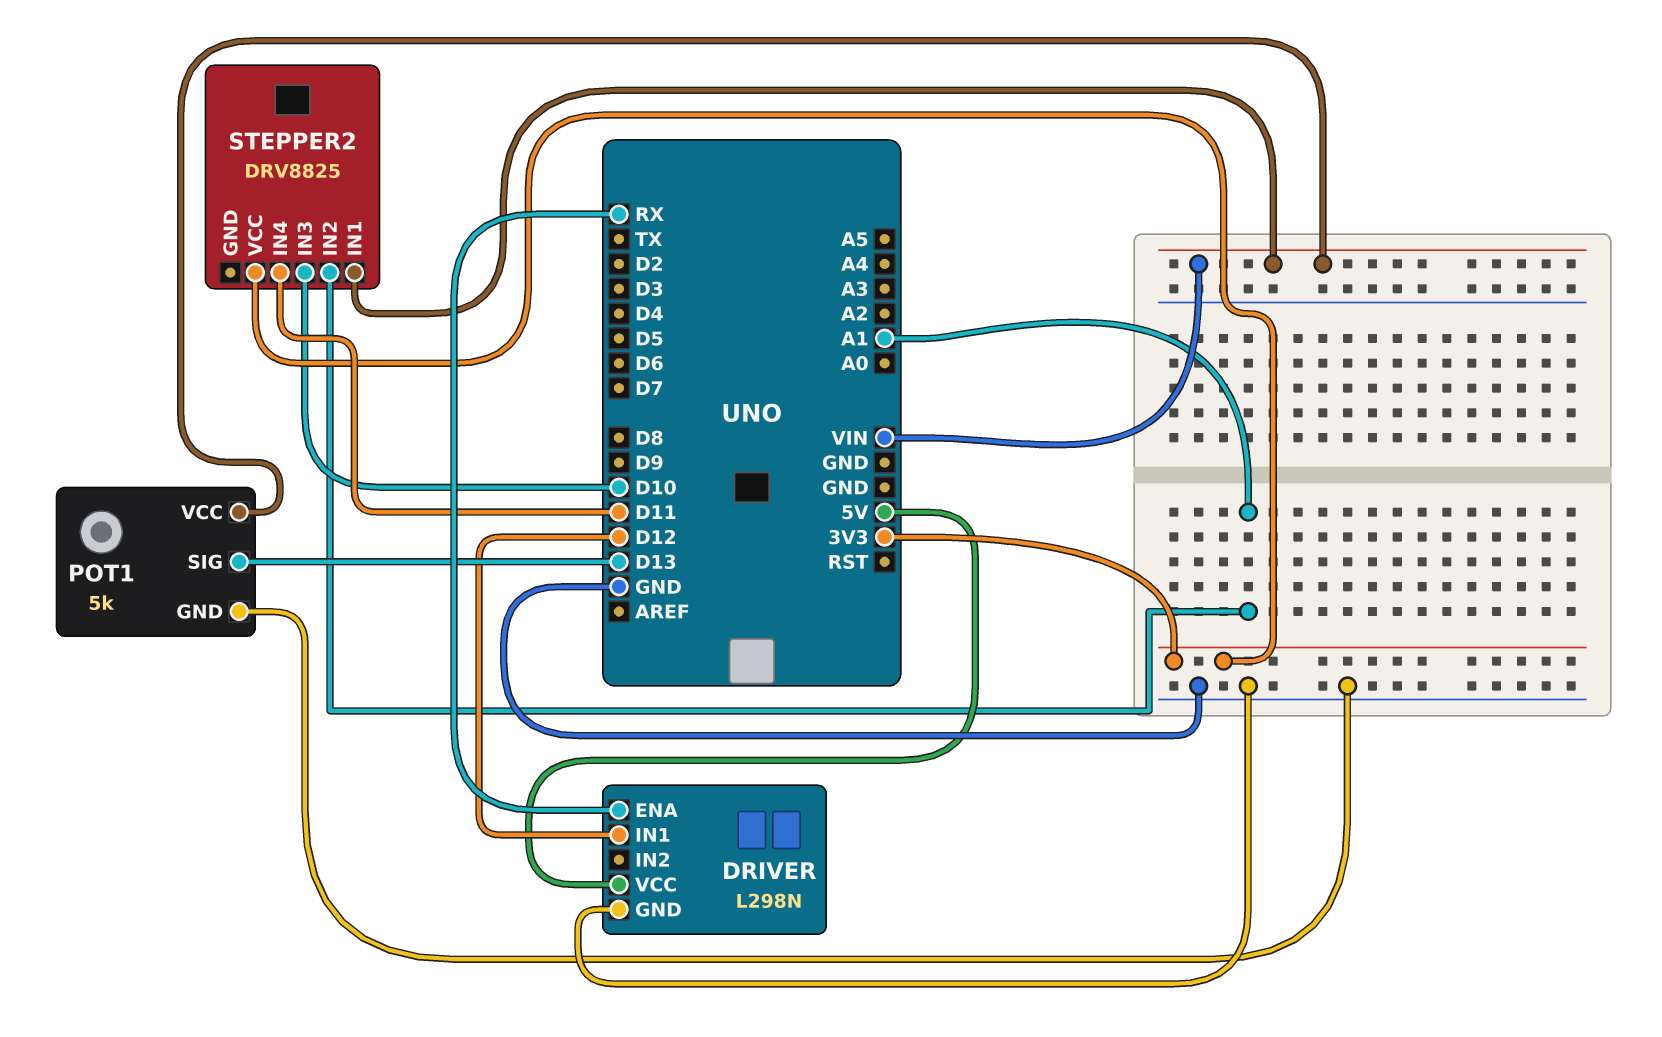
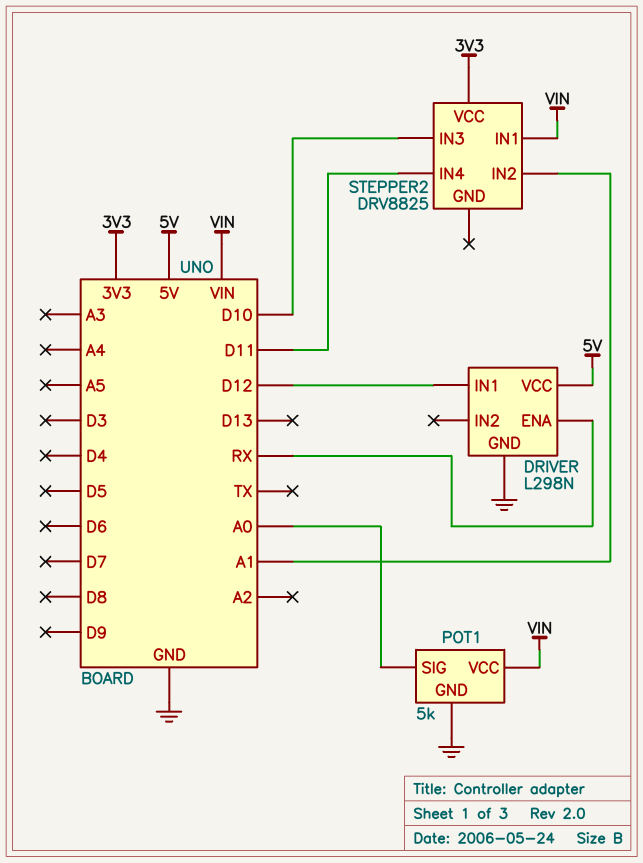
POT1 pin SIG: D13 -> A0

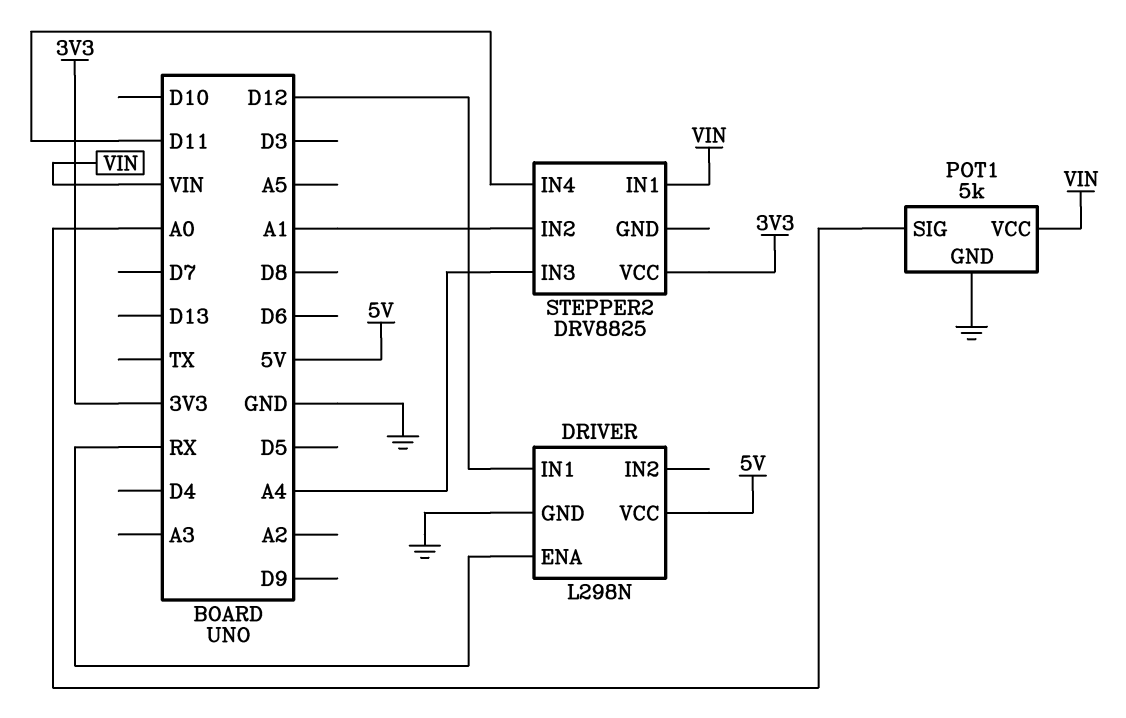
STEPPER2 pin IN3: D10 -> A4

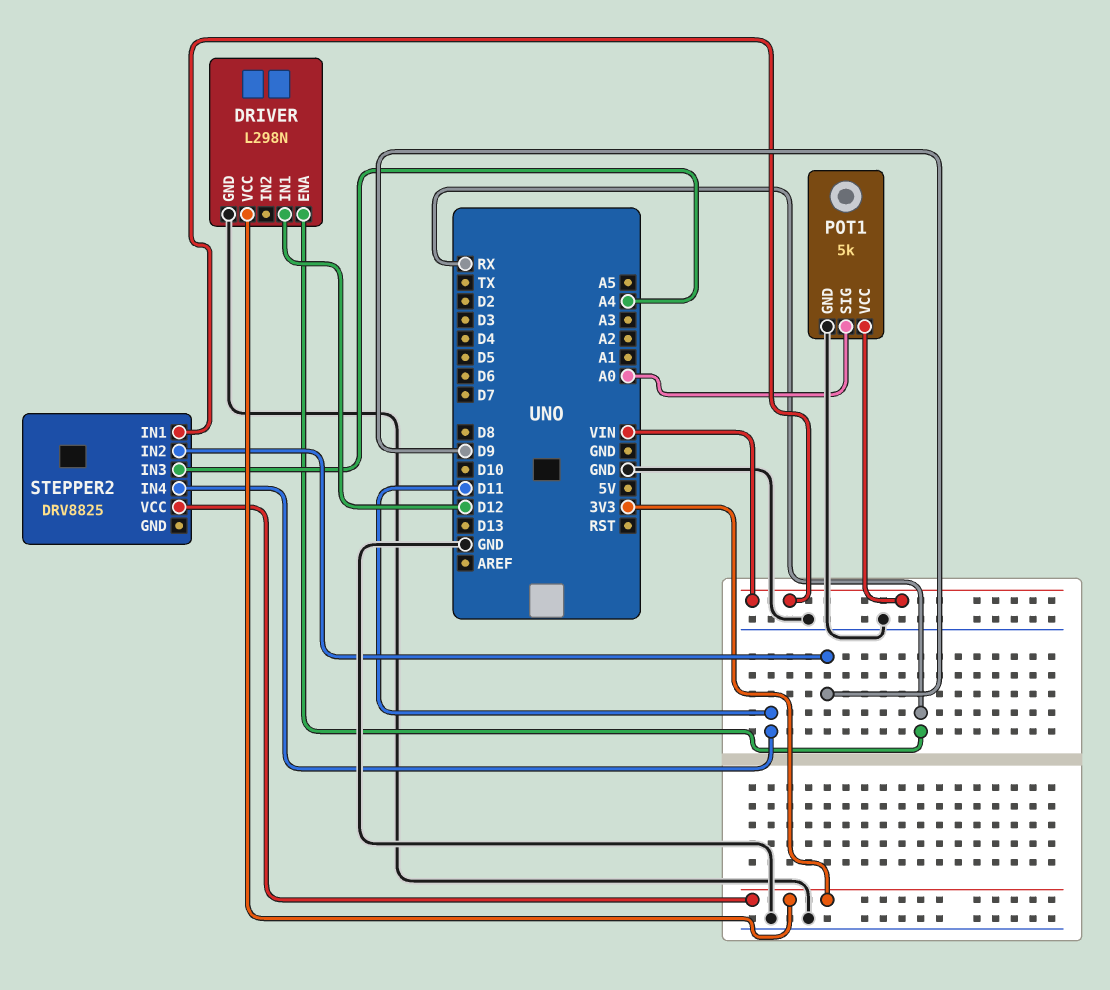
DRIVER pin VCC: 5V -> 3V3
STEPPER2 pin IN2: A1 -> D9

